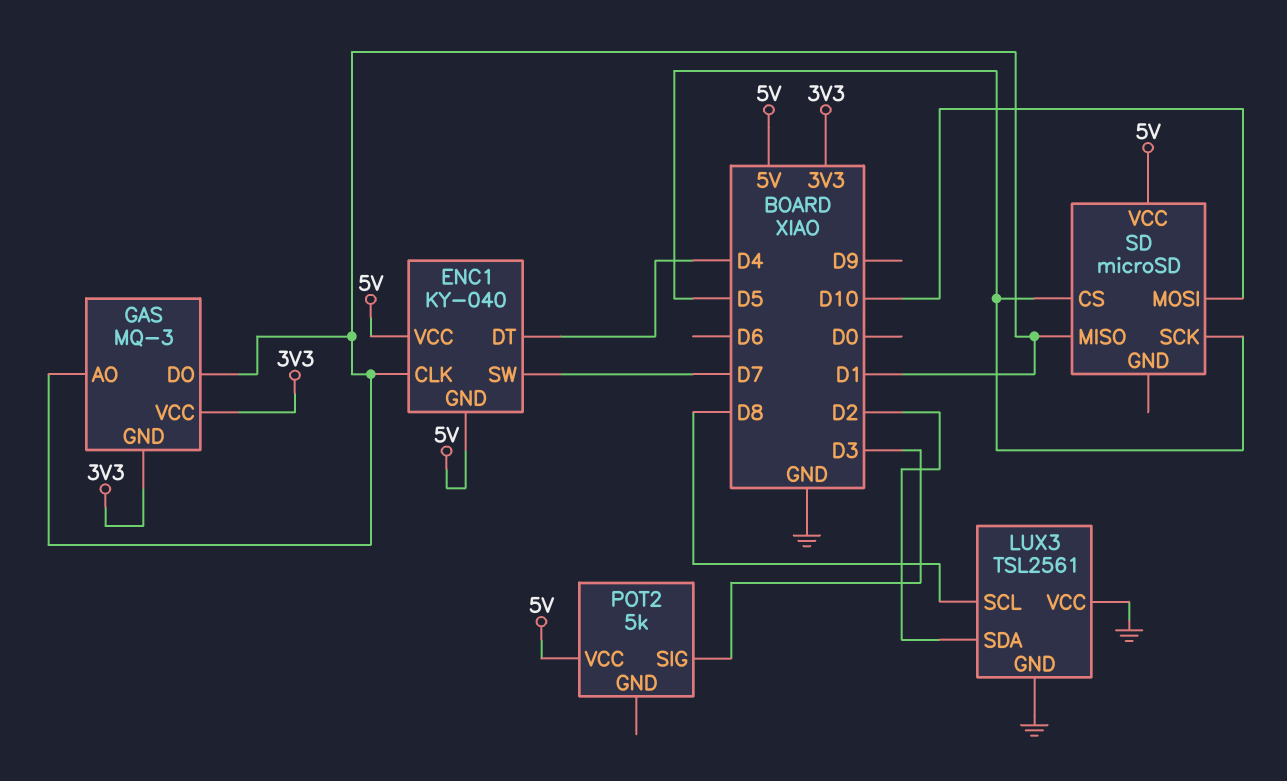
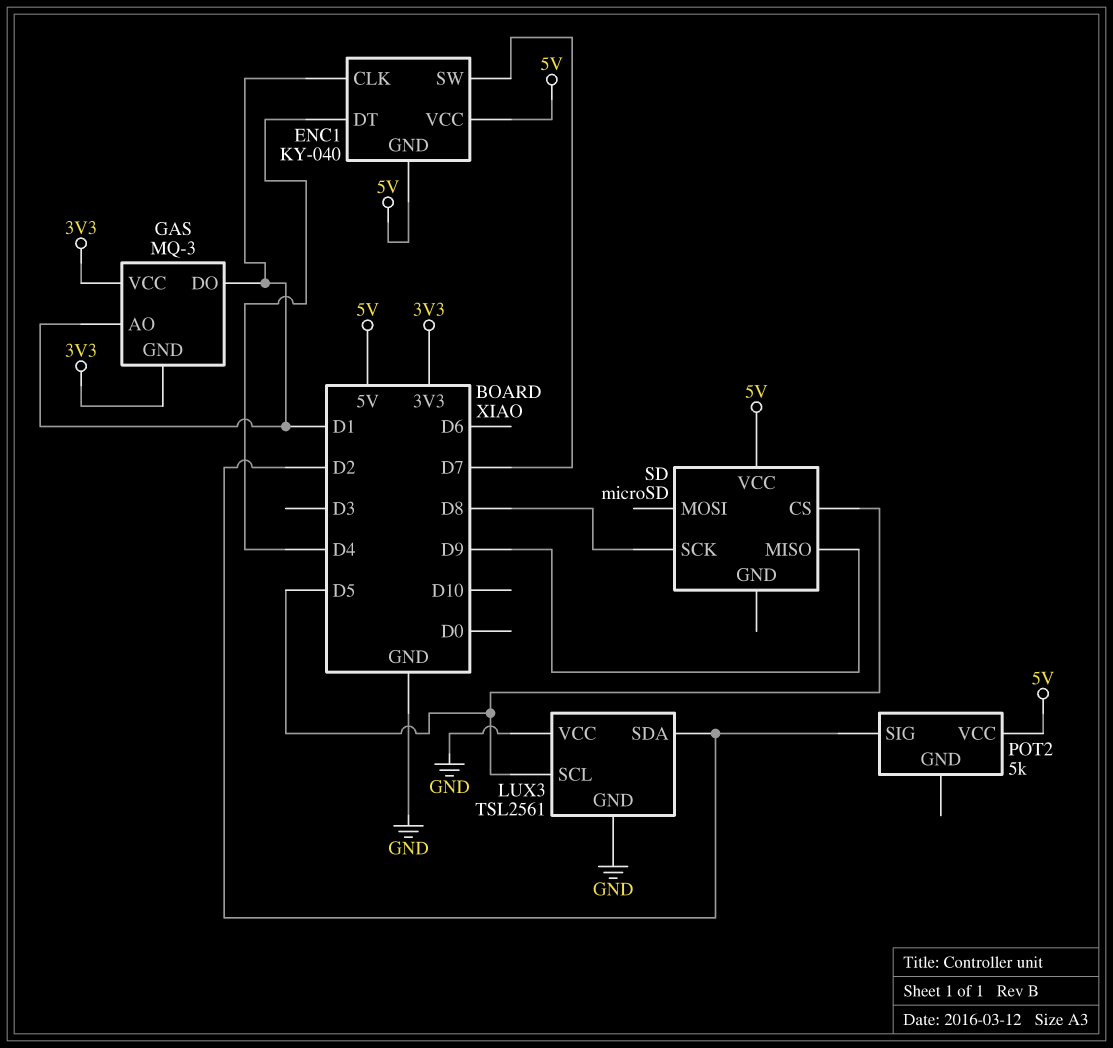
LUX3 pin SCL: D8 -> D5
POT2 pin SIG: D3 -> D2
SD pin MISO: D1 -> D9
SD pin MOSI: D10 -> none
SD pin SCK: D5 -> D8

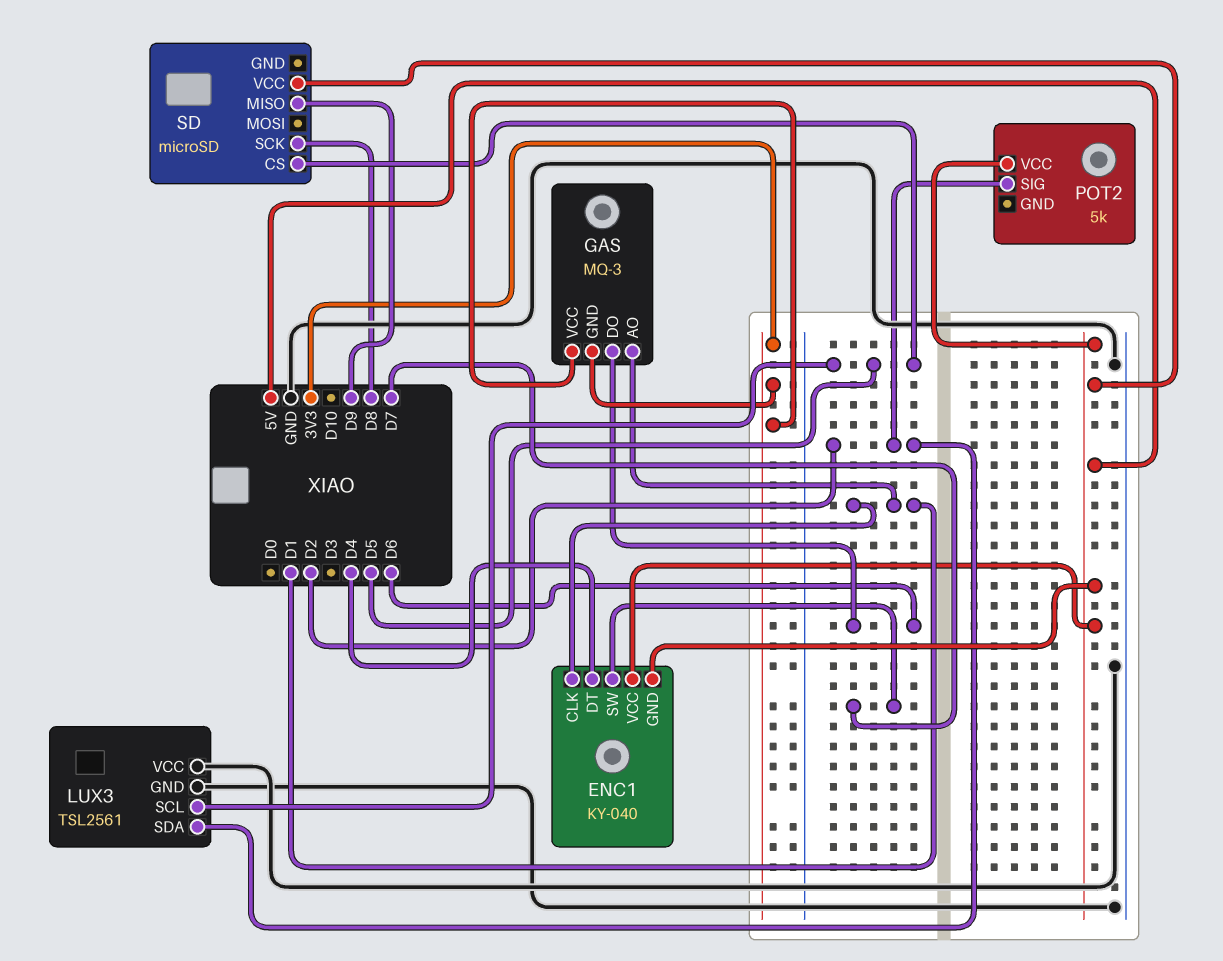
GAS pin DO: D1 -> D6

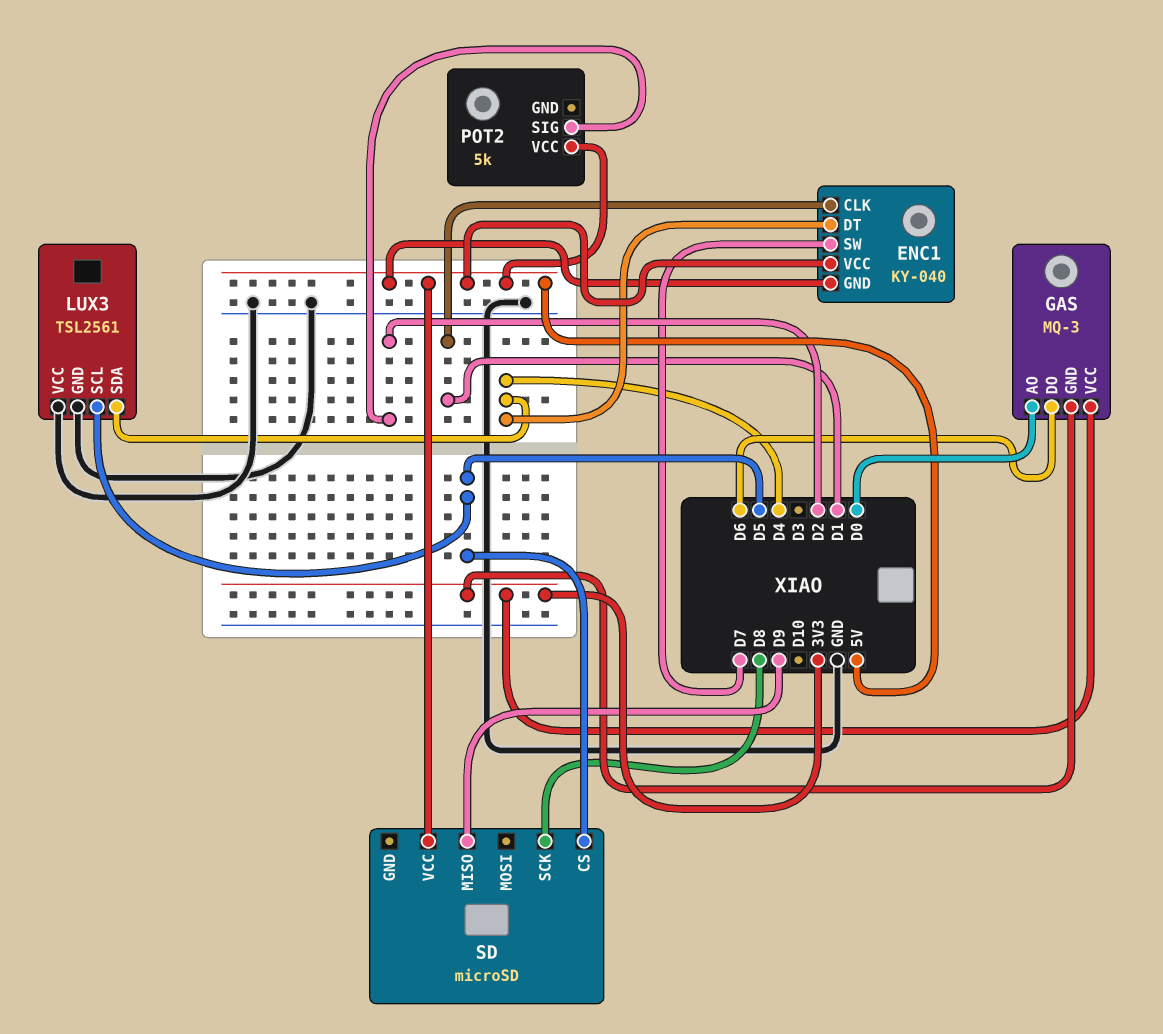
GAS pin AO: D1 -> D0
LUX3 pin SDA: D2 -> D4

